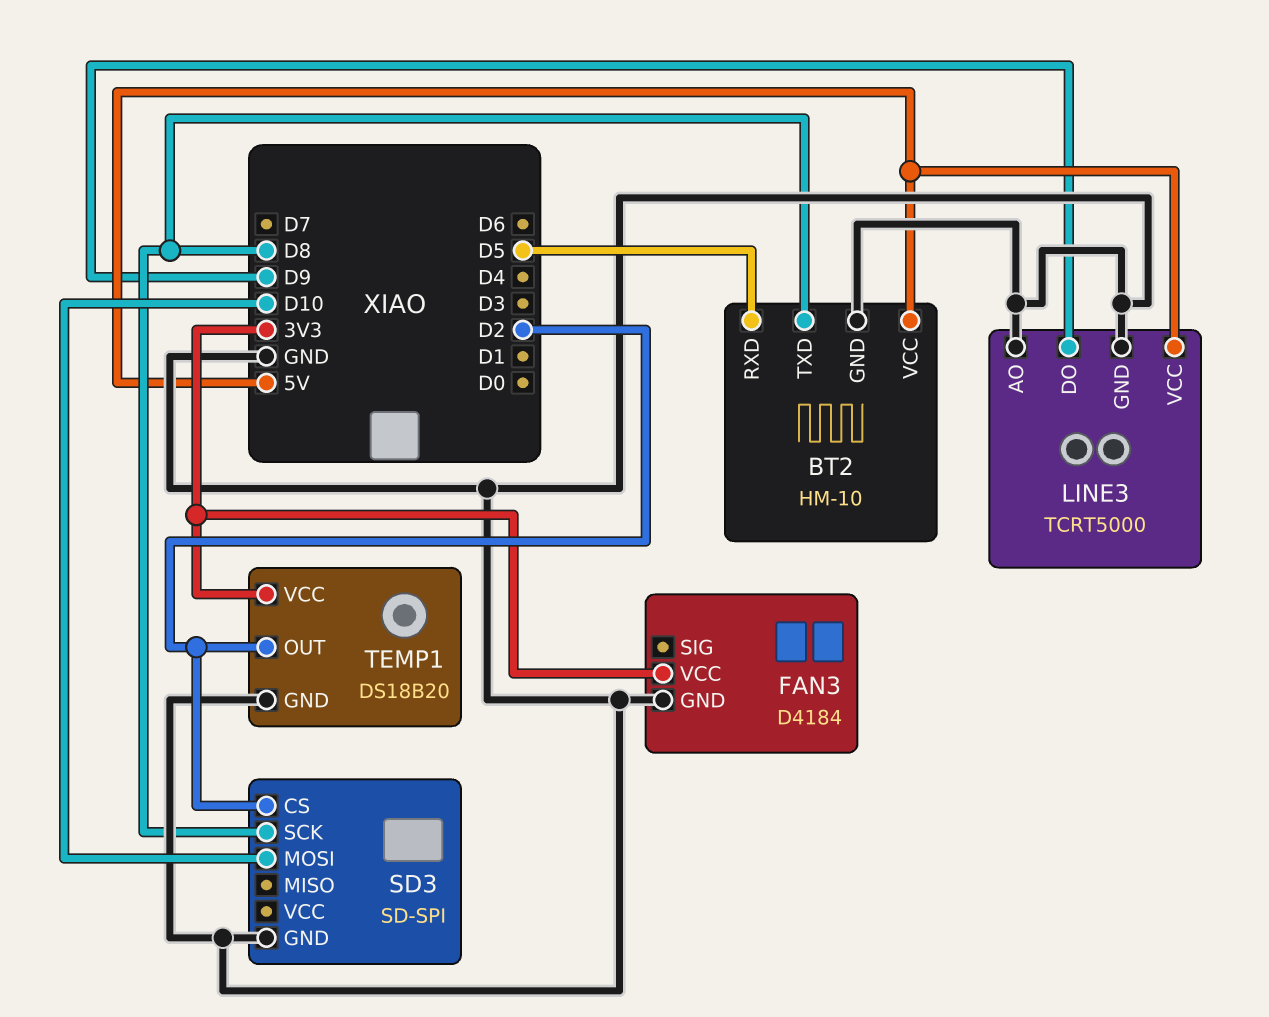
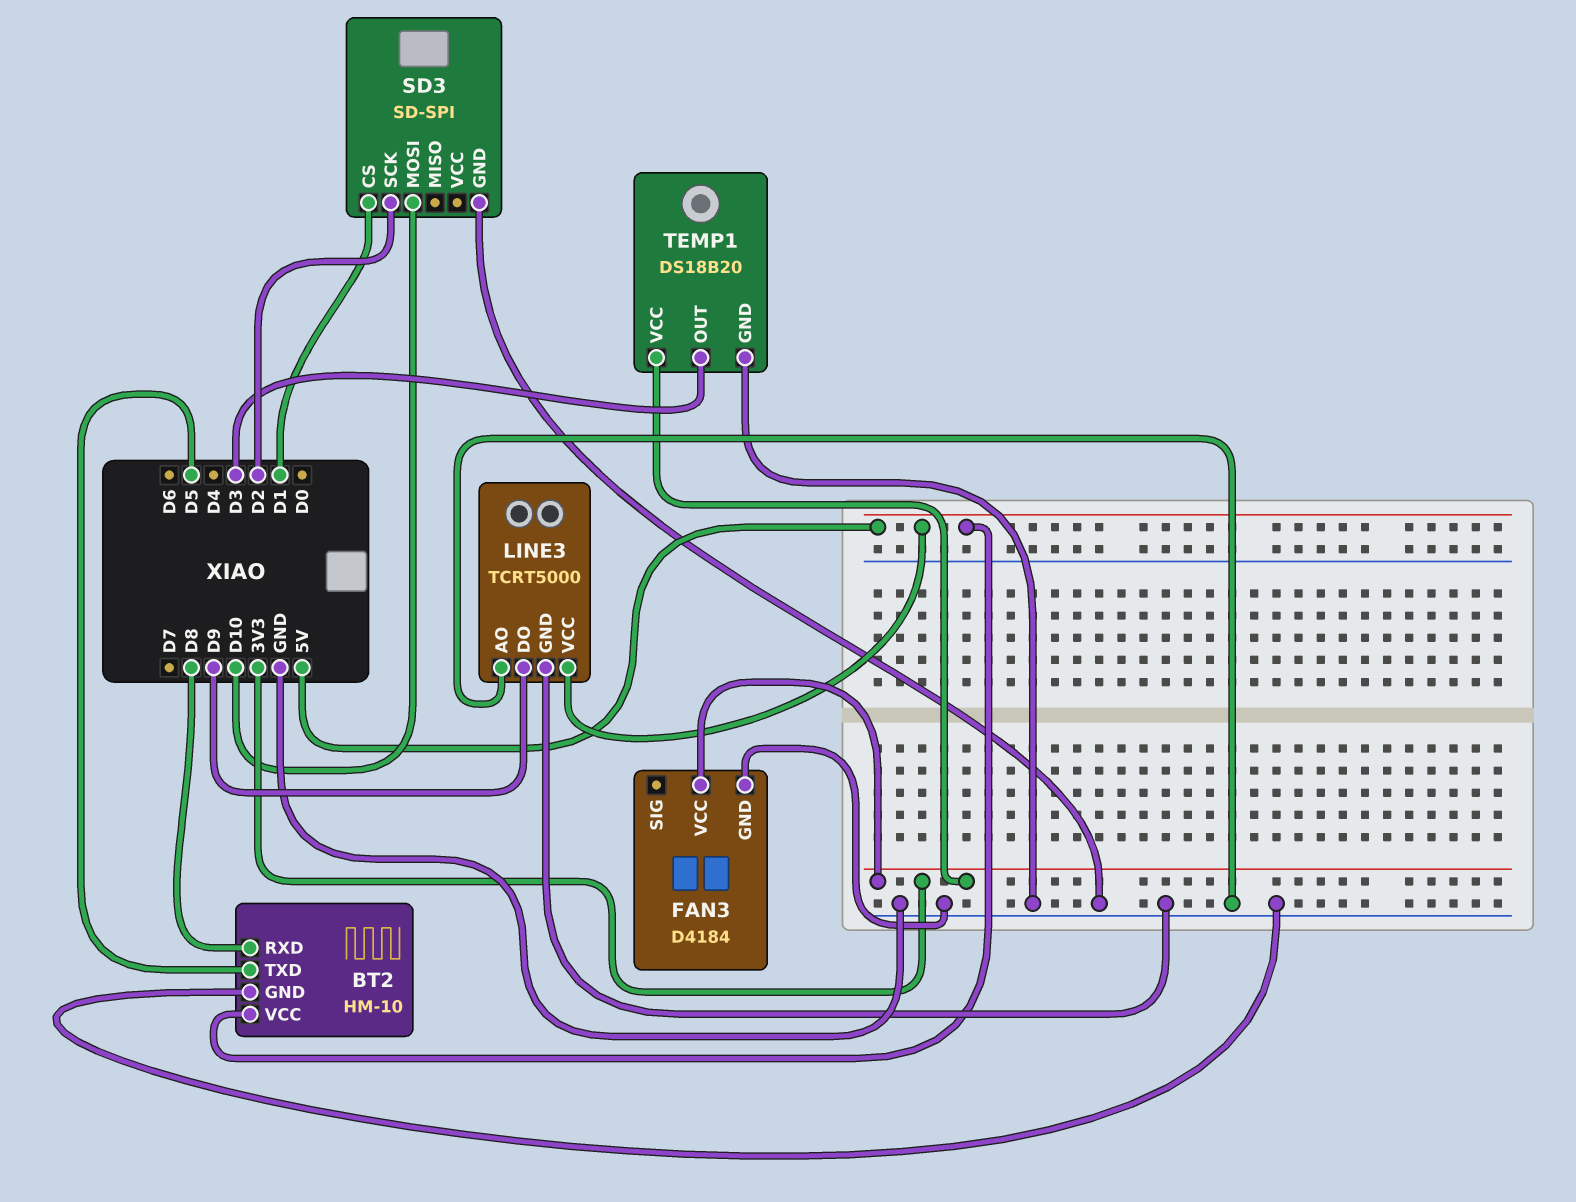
BT2 pin RXD: D5 -> D8
BT2 pin TXD: D8 -> D5
SD3 pin CS: D2 -> D1
SD3 pin SCK: D8 -> D2
TEMP1 pin OUT: D2 -> D3

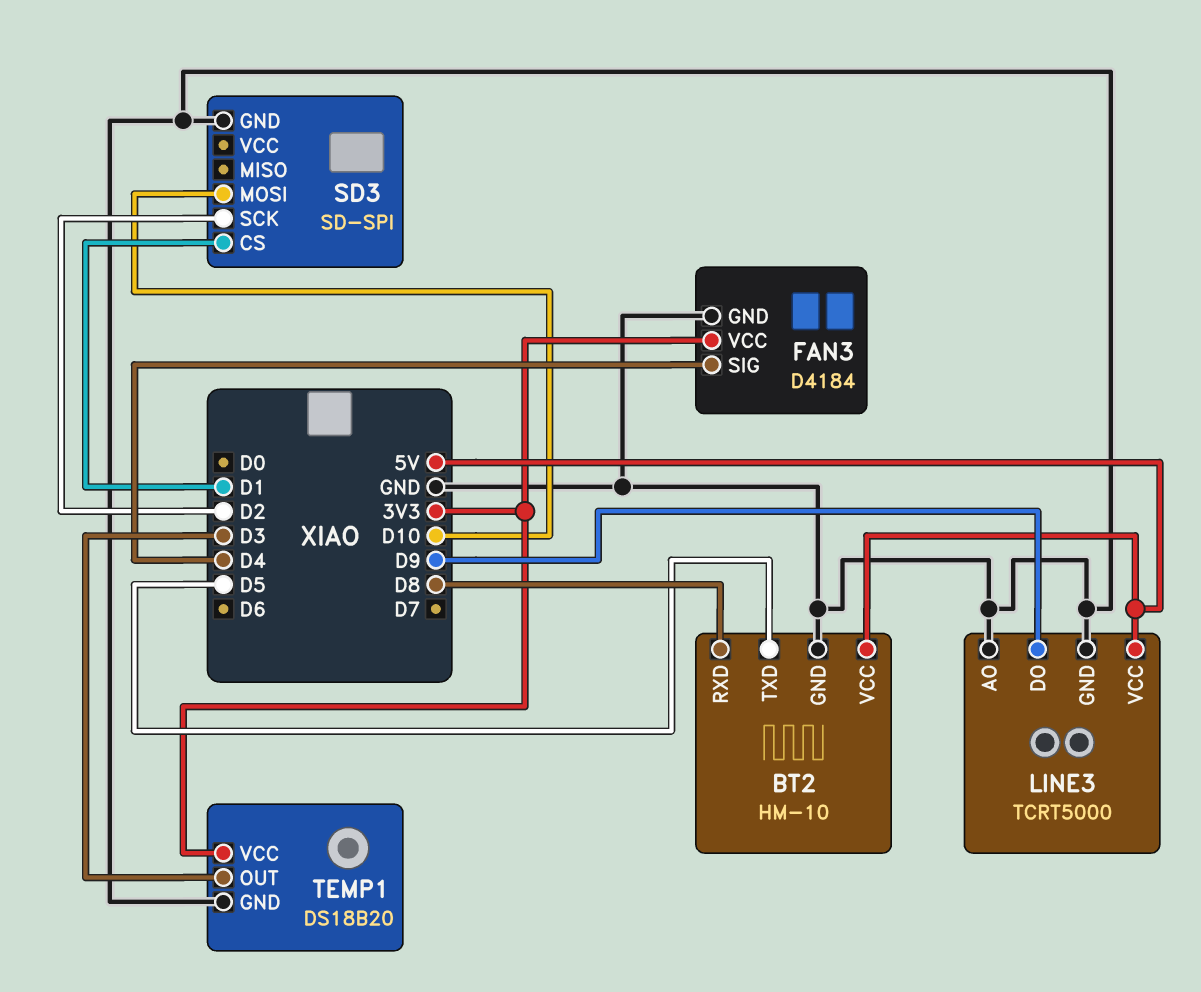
FAN3 pin SIG: none -> D4

